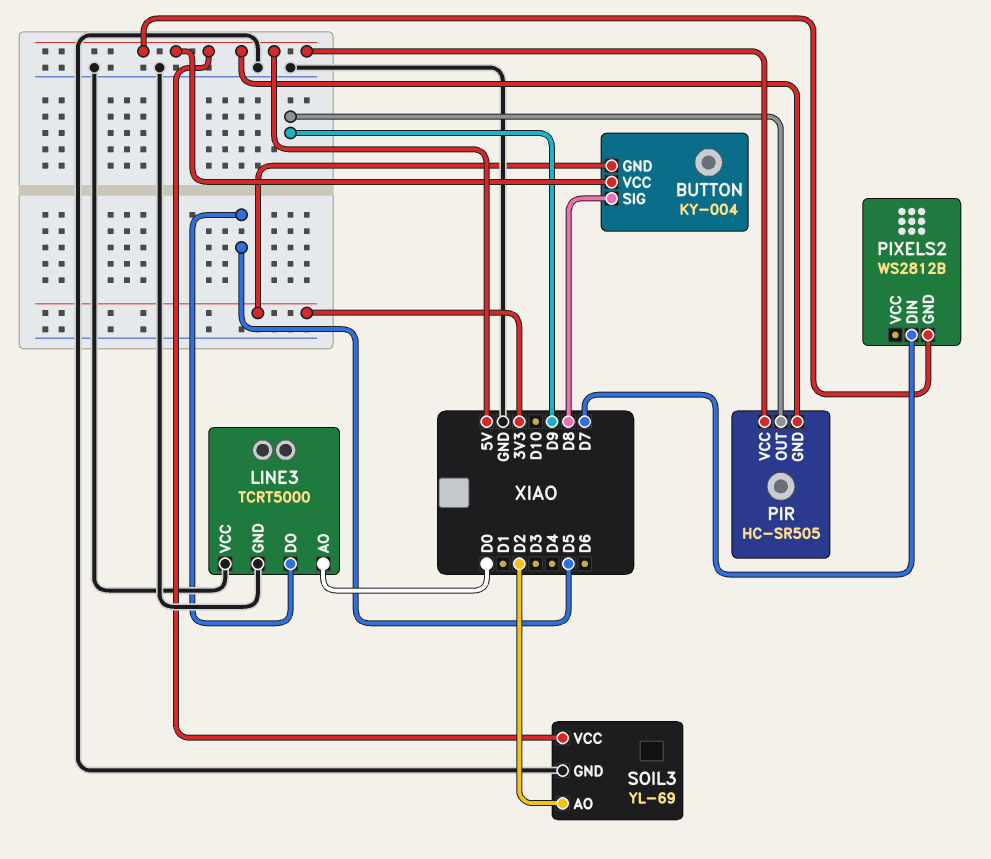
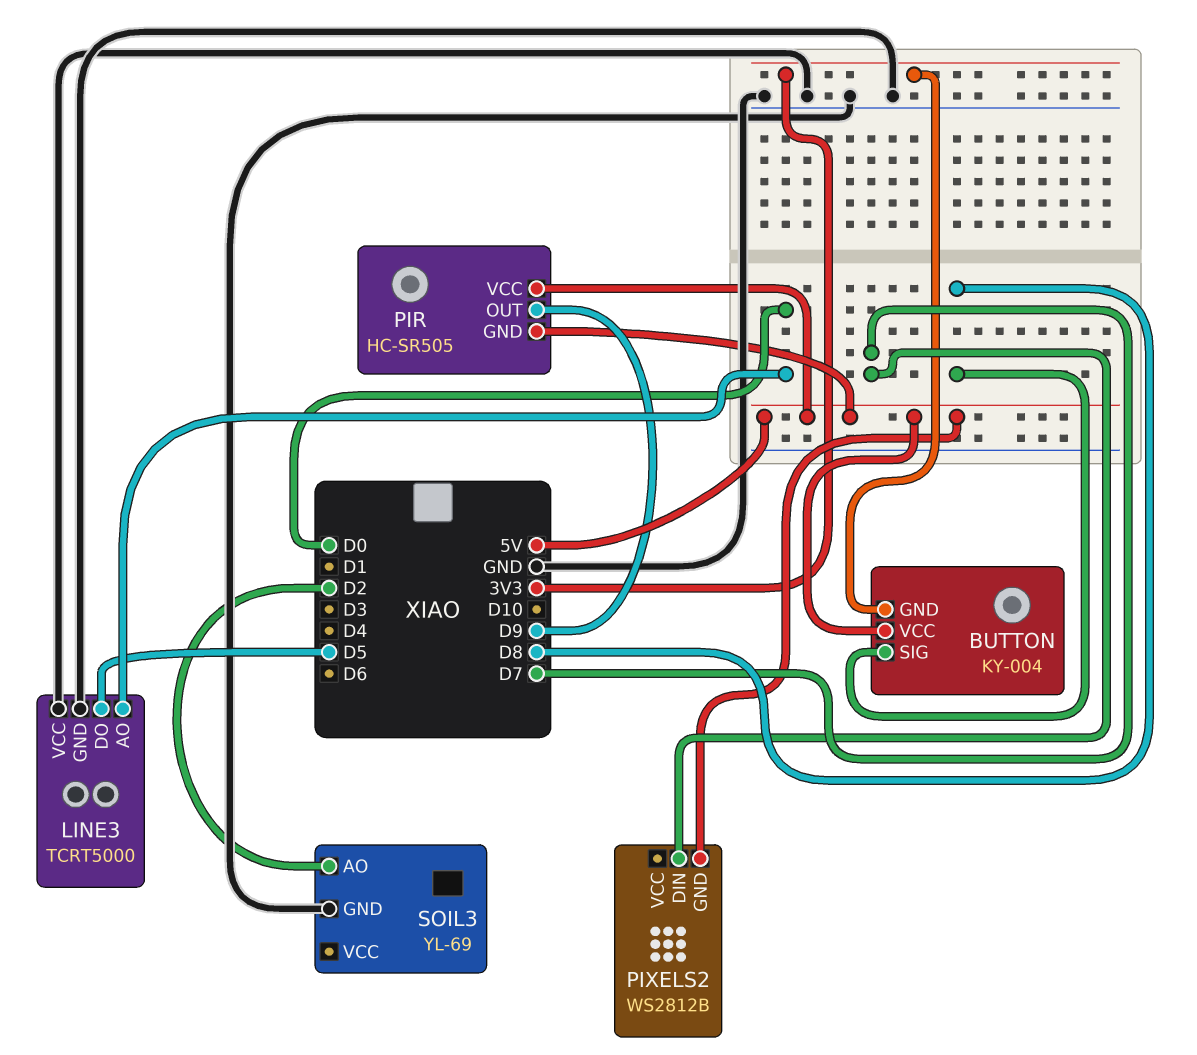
SOIL3 pin VCC: 5V -> none

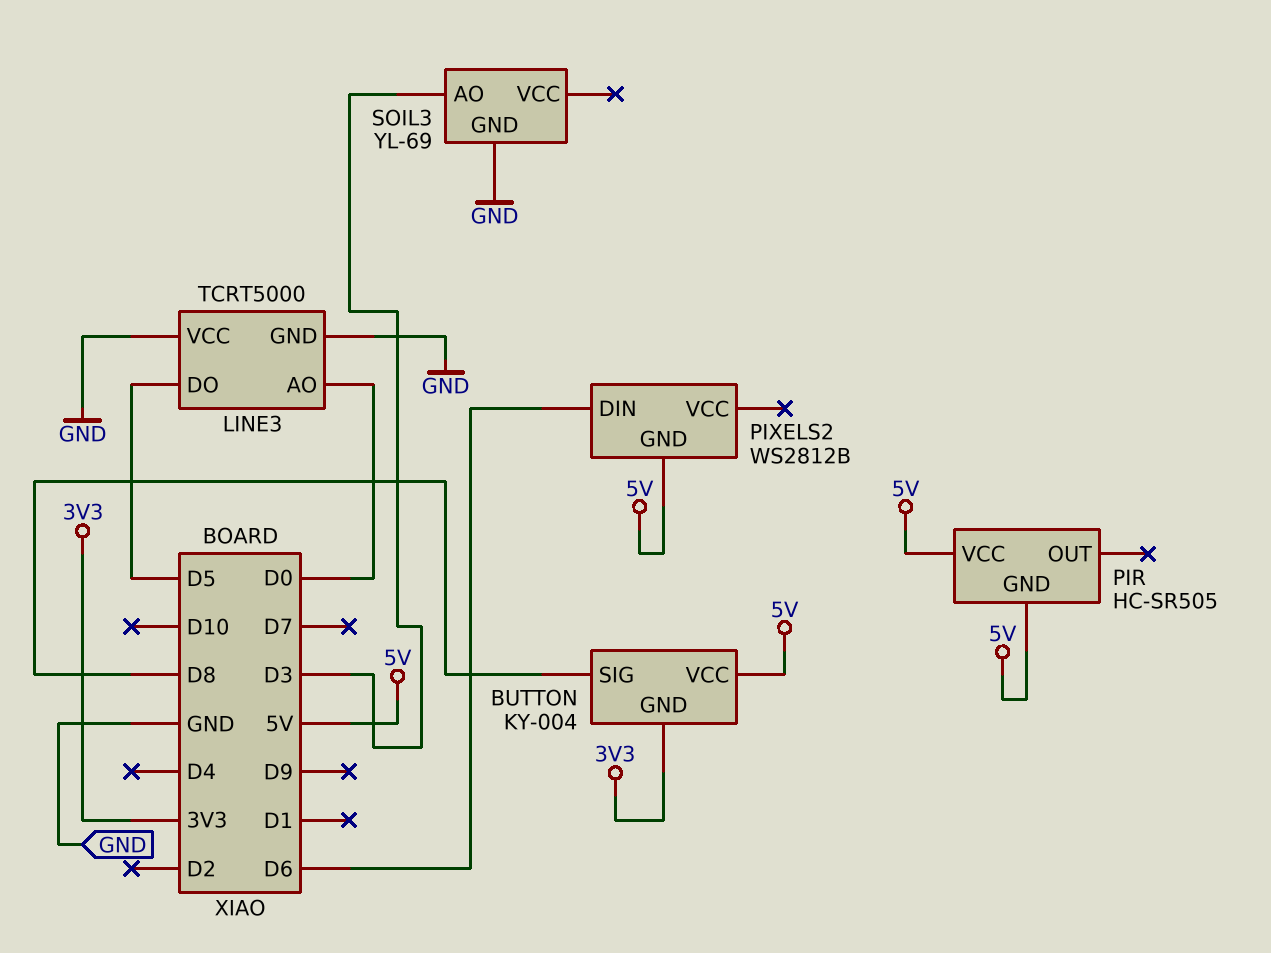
PIR pin OUT: D9 -> none
PIXELS2 pin DIN: D7 -> D6
SOIL3 pin AO: D2 -> D3

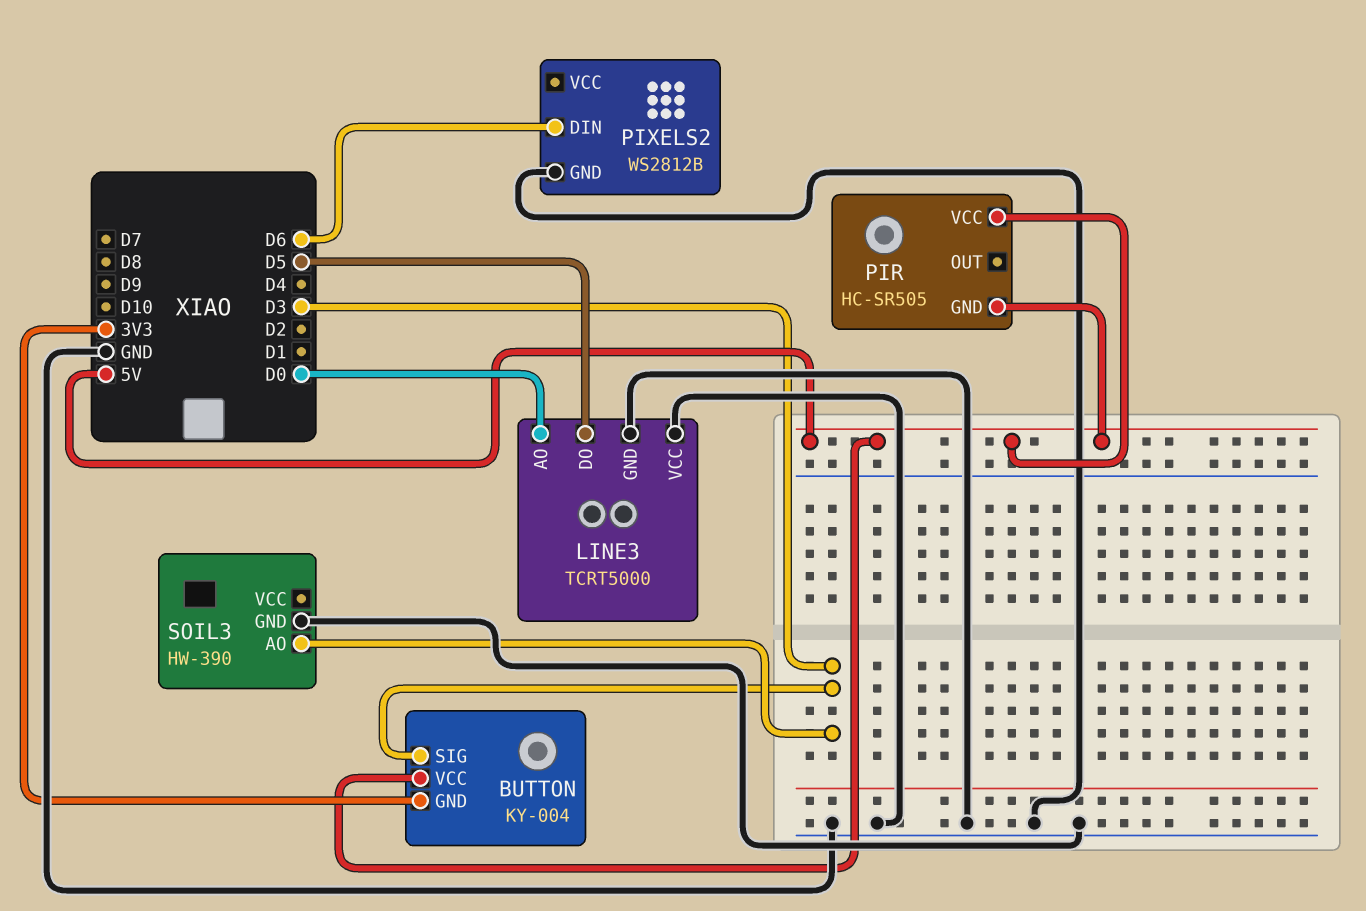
BUTTON pin SIG: D8 -> D3
PIXELS2 pin GND: 5V -> GND
SOIL3: YL-69 -> HW-390

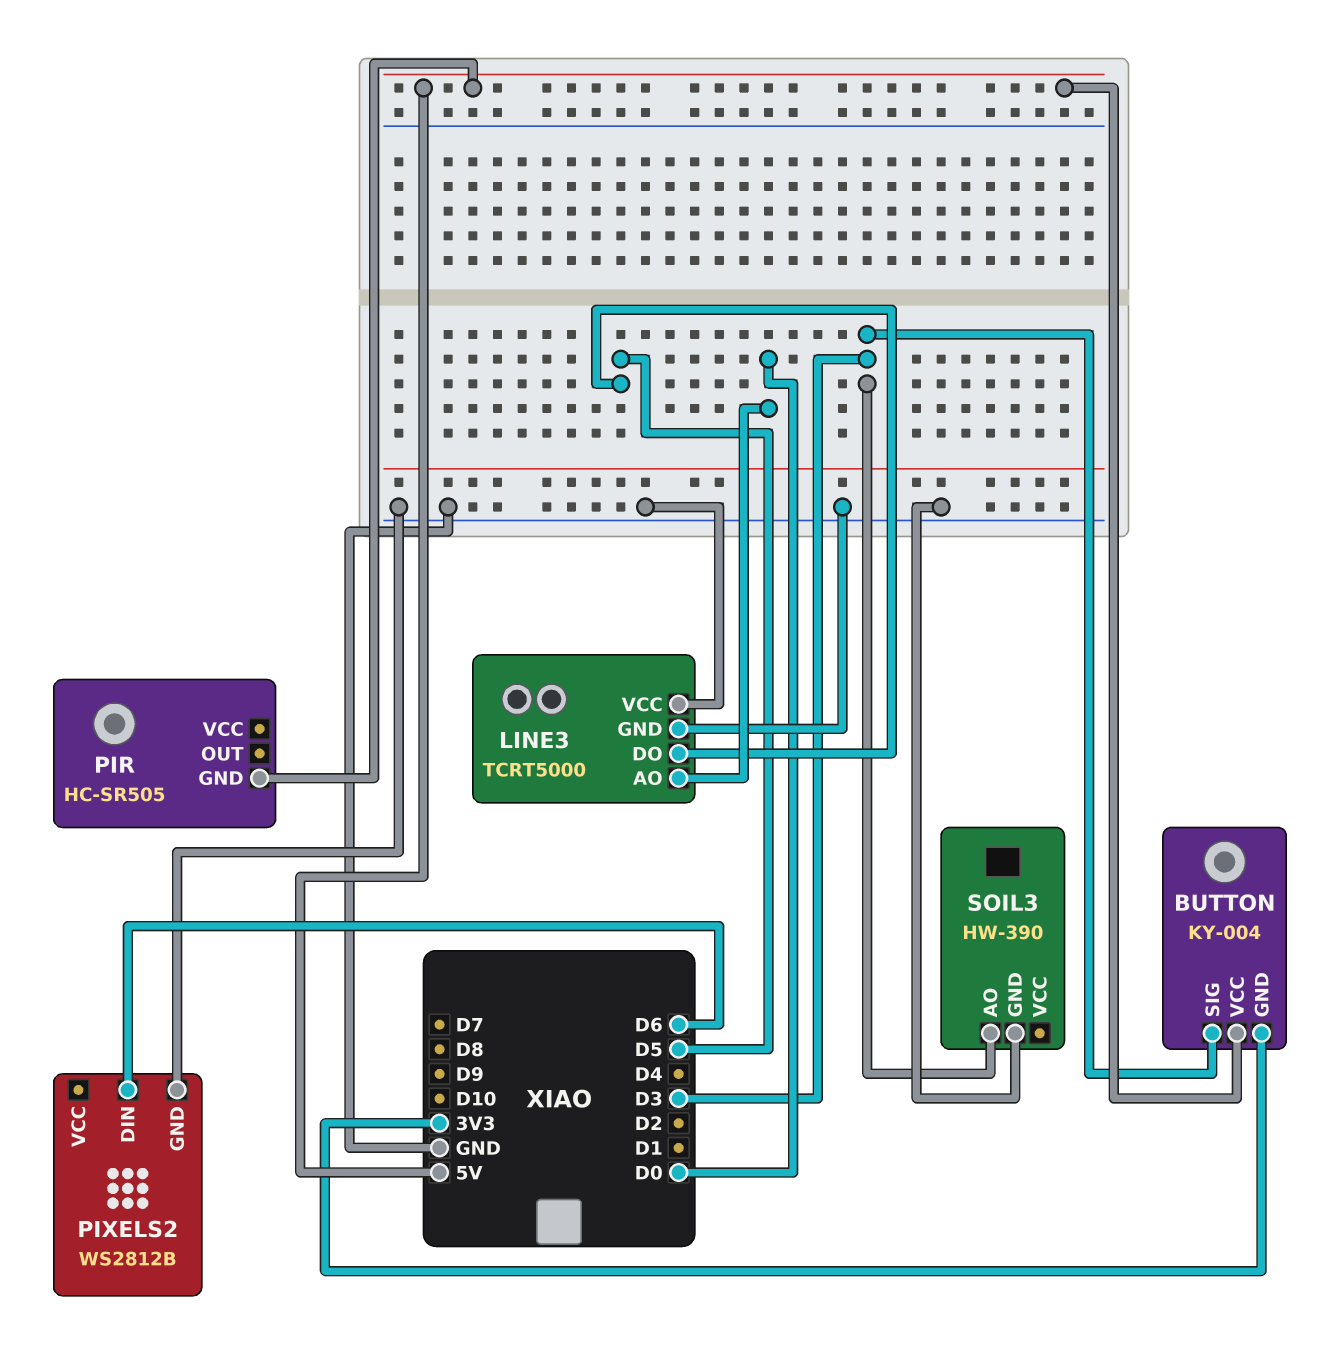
PIR pin VCC: 5V -> none

